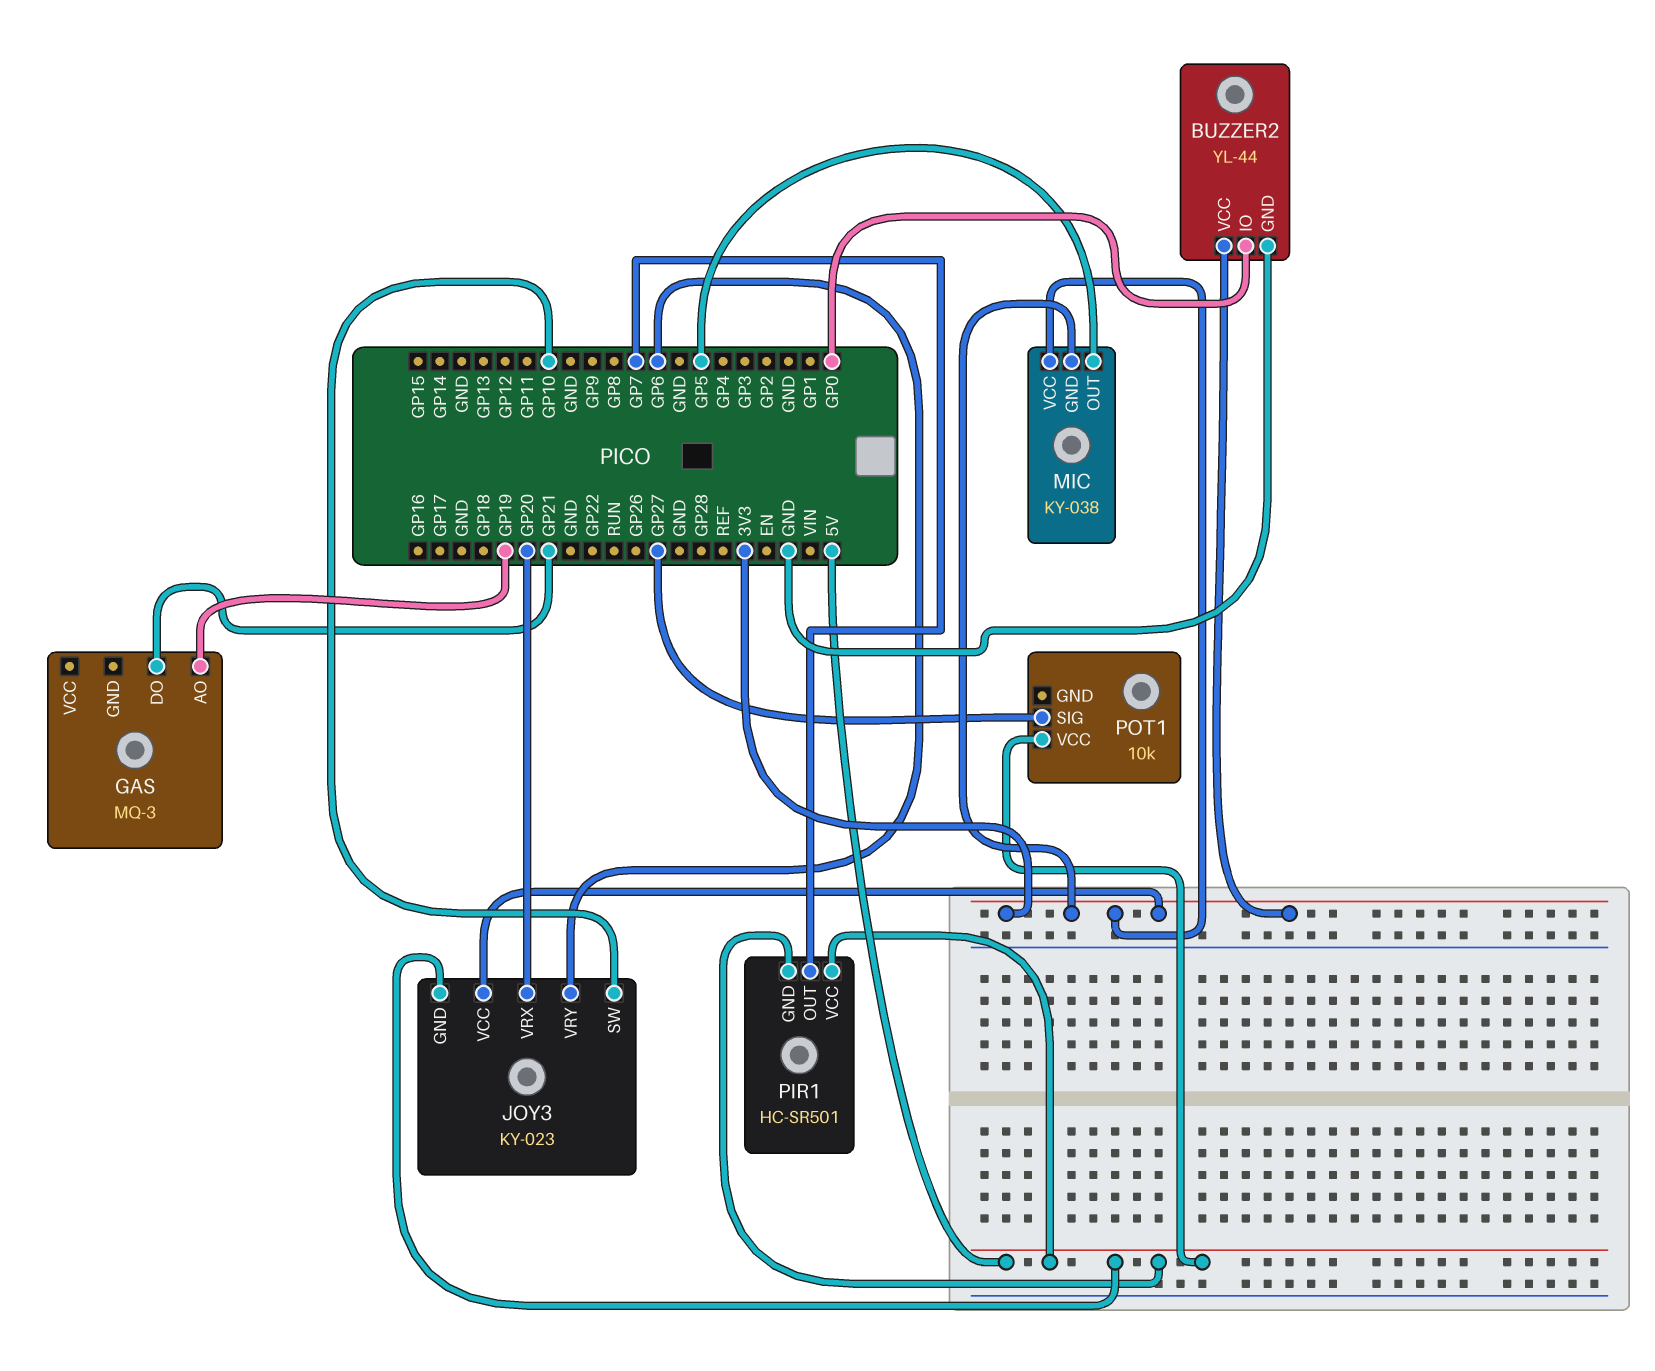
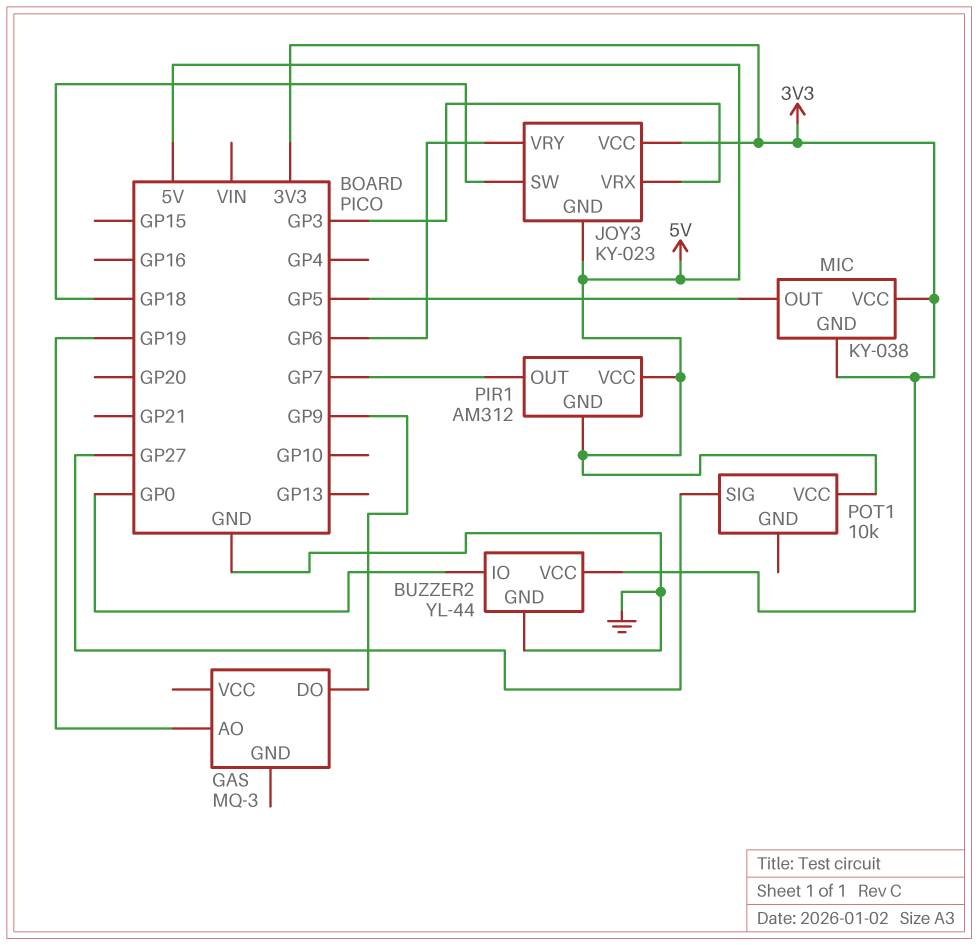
GAS pin DO: GP21 -> GP9
JOY3 pin SW: GP10 -> GP18
JOY3 pin VRX: GP20 -> GP3
PIR1: HC-SR501 -> AM312

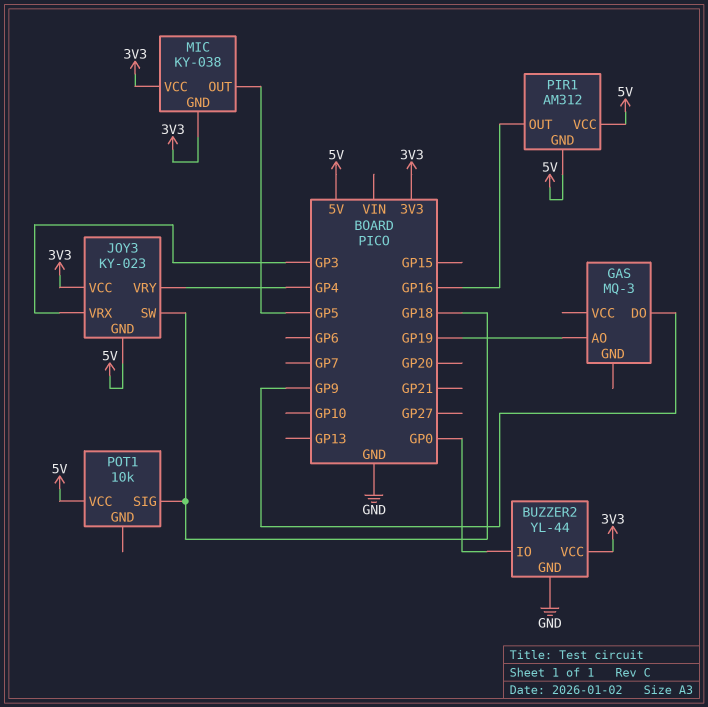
JOY3 pin VRY: GP6 -> GP4
PIR1 pin OUT: GP7 -> GP16
POT1 pin SIG: GP27 -> GP18

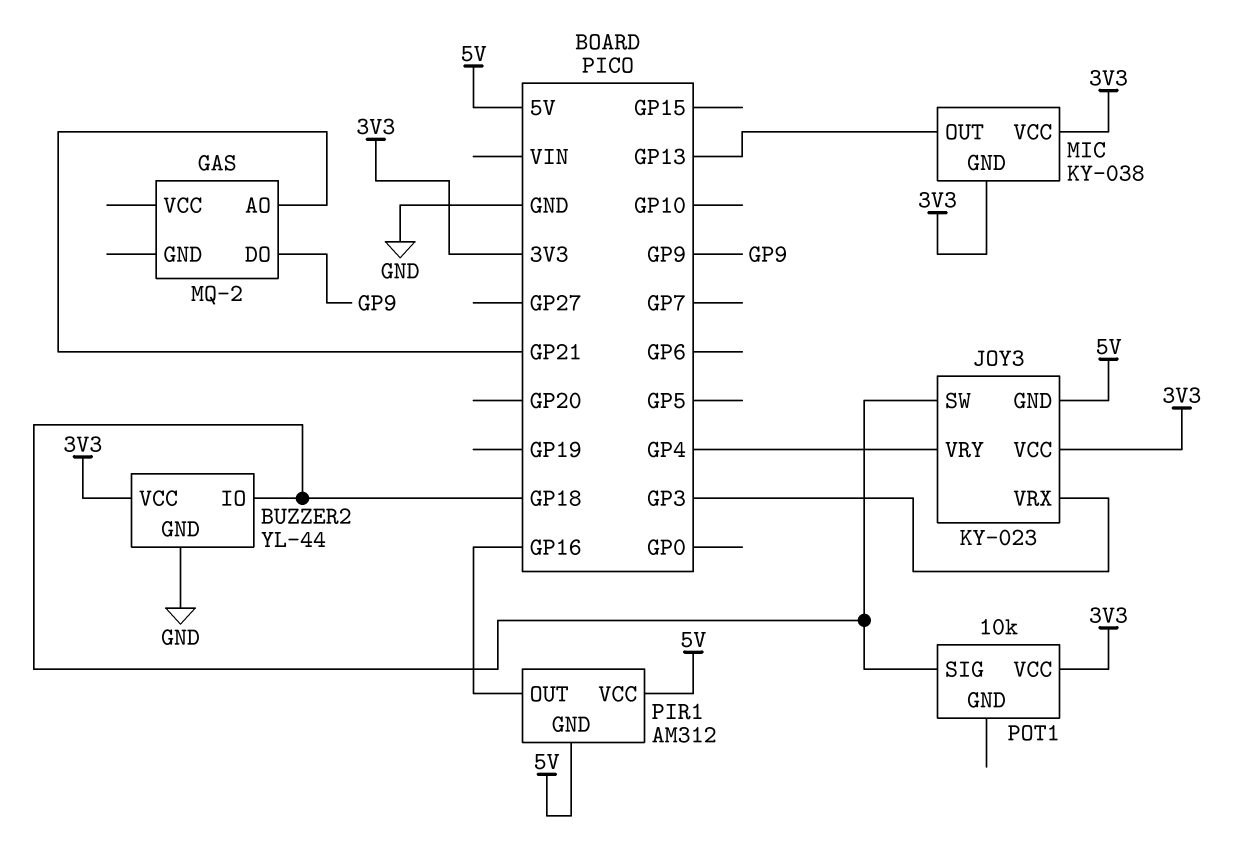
BUZZER2 pin IO: GP0 -> GP18
GAS: MQ-3 -> MQ-2
GAS pin AO: GP19 -> GP21
MIC pin OUT: GP5 -> GP13
POT1 pin VCC: 5V -> 3V3

